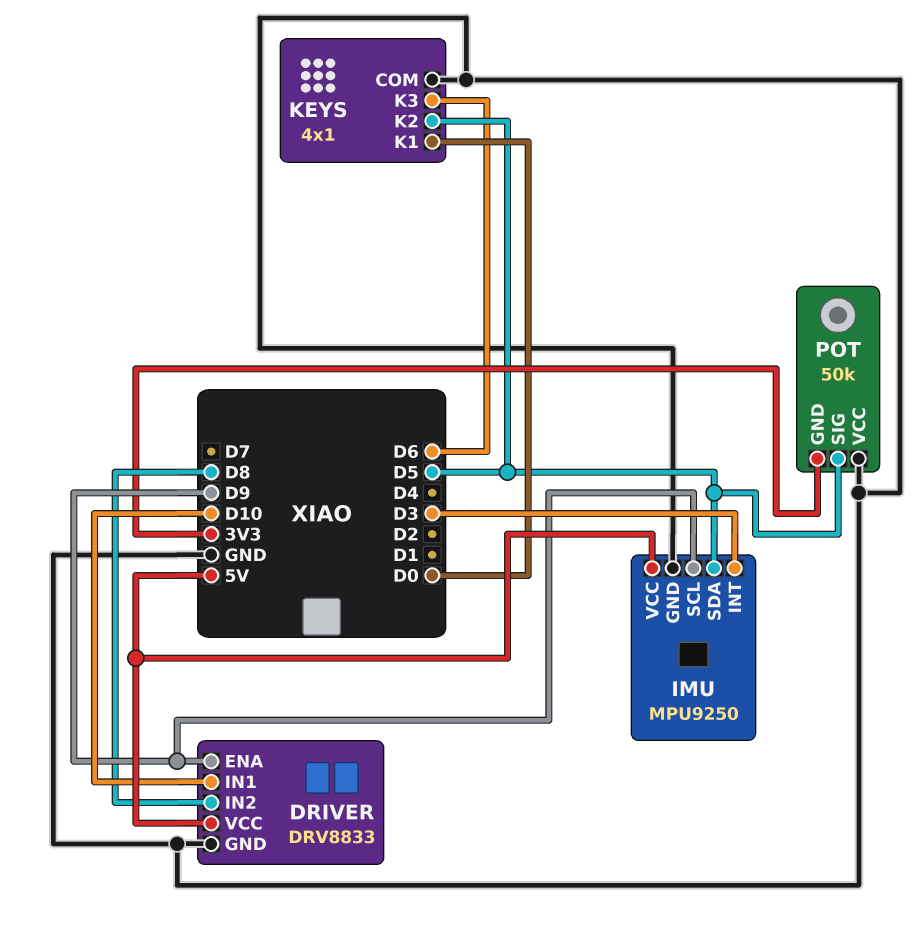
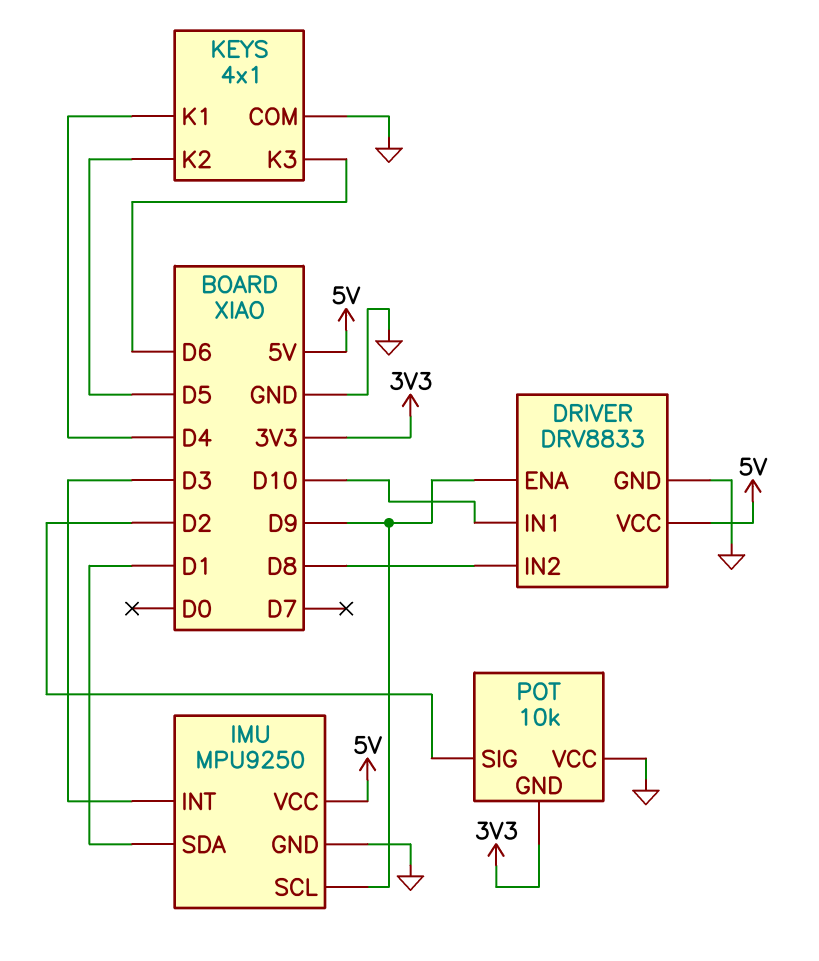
IMU pin SDA: D5 -> D1
KEYS pin K1: D0 -> D4
POT: 50k -> 10k
POT pin SIG: D5 -> D2

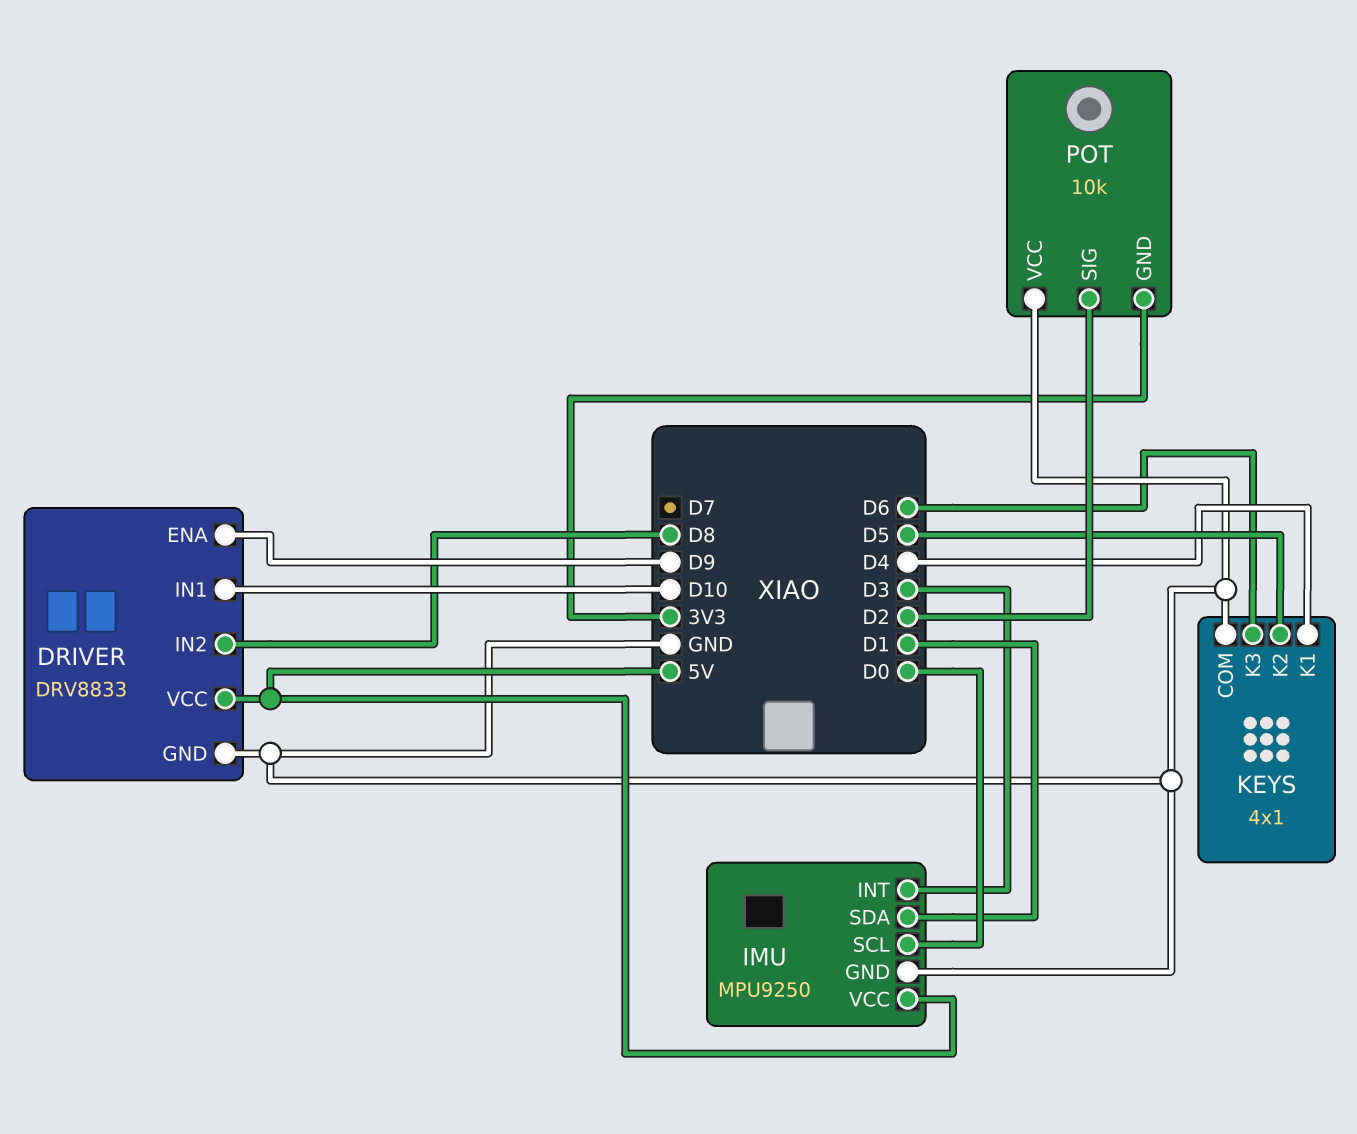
IMU pin SCL: D9 -> D0

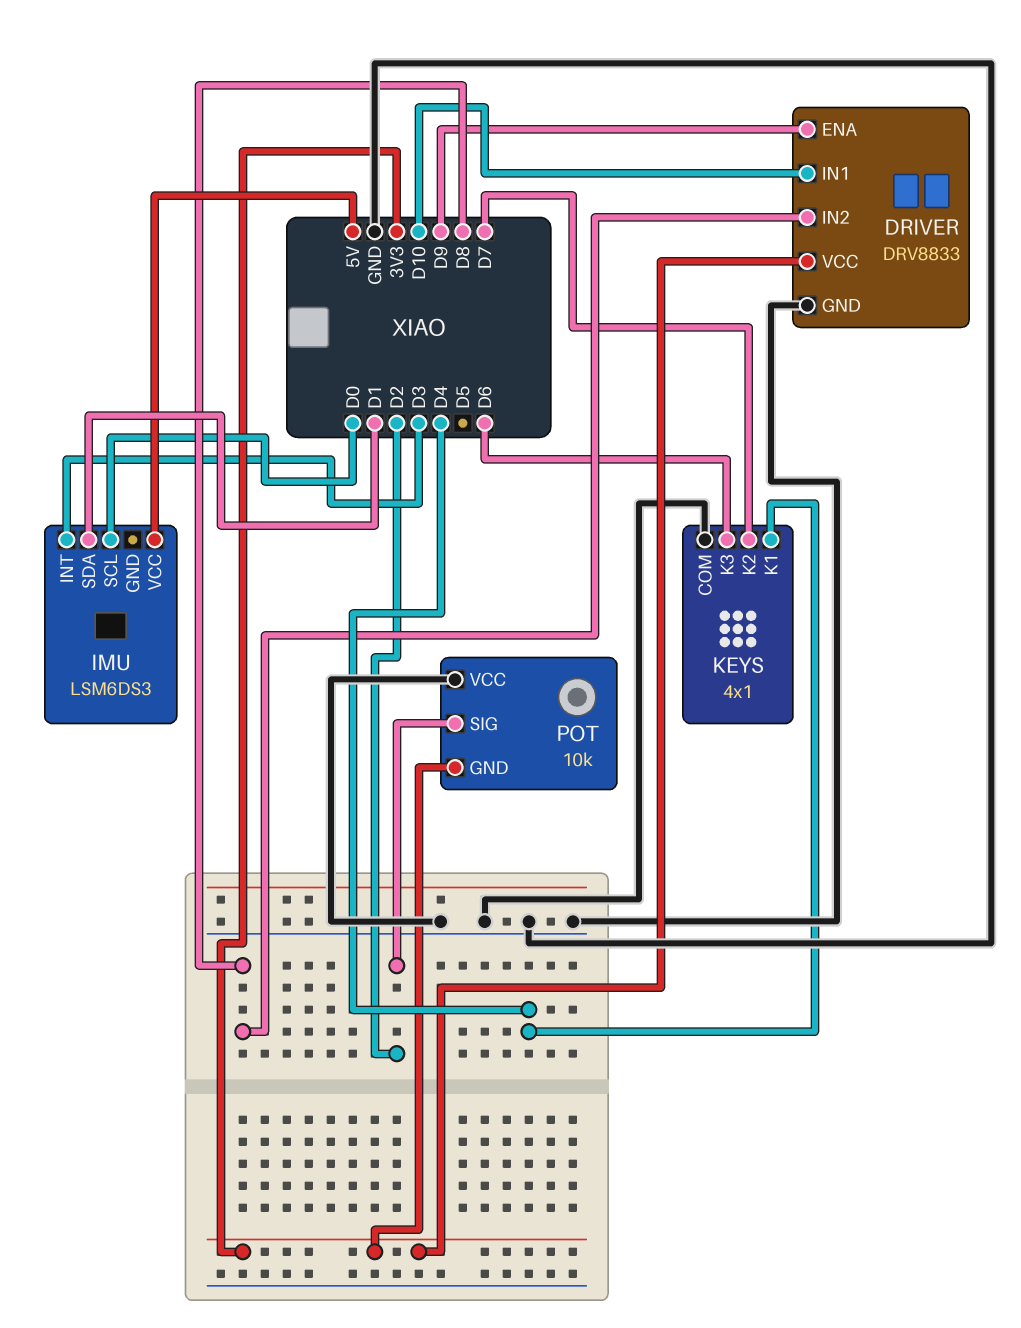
DRIVER pin VCC: 5V -> 3V3
IMU: MPU9250 -> LSM6DS3
IMU pin GND: GND -> none
KEYS pin K2: D5 -> D7

